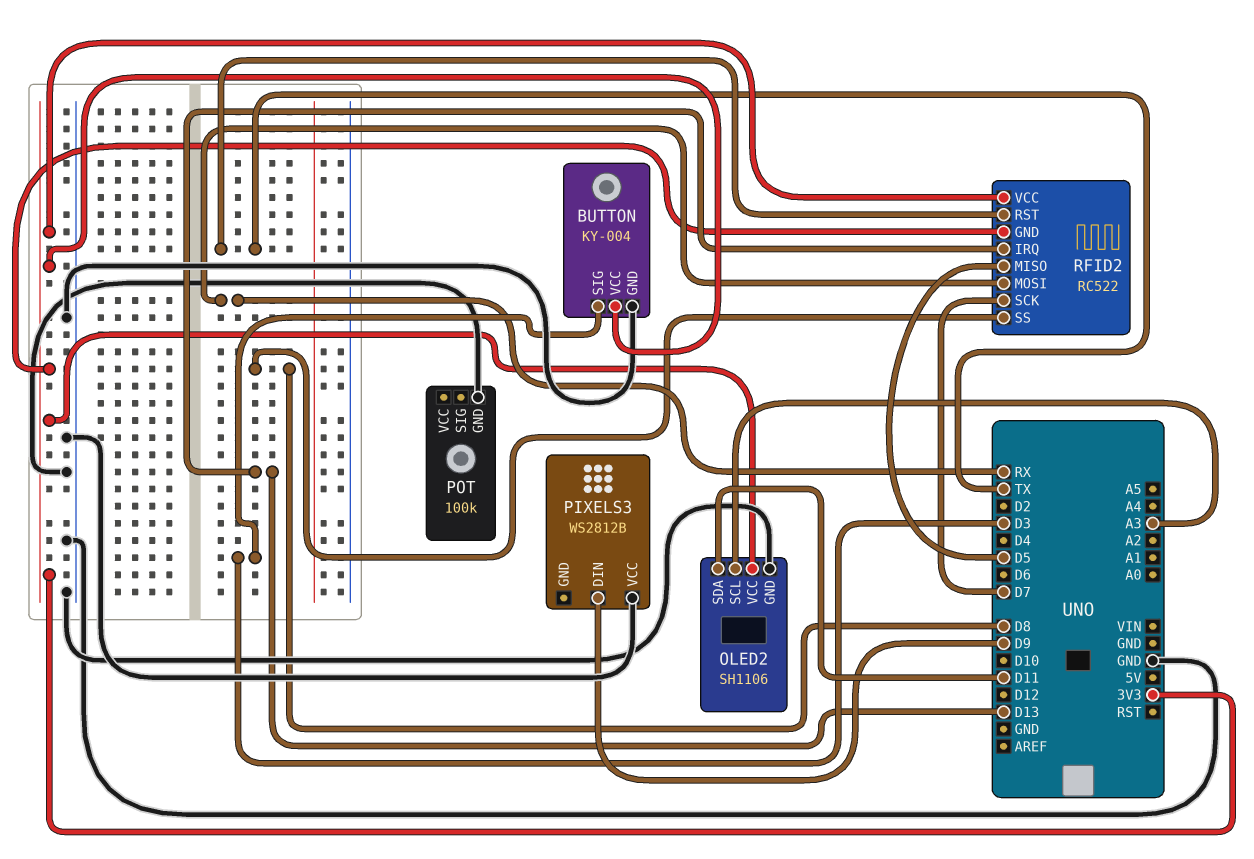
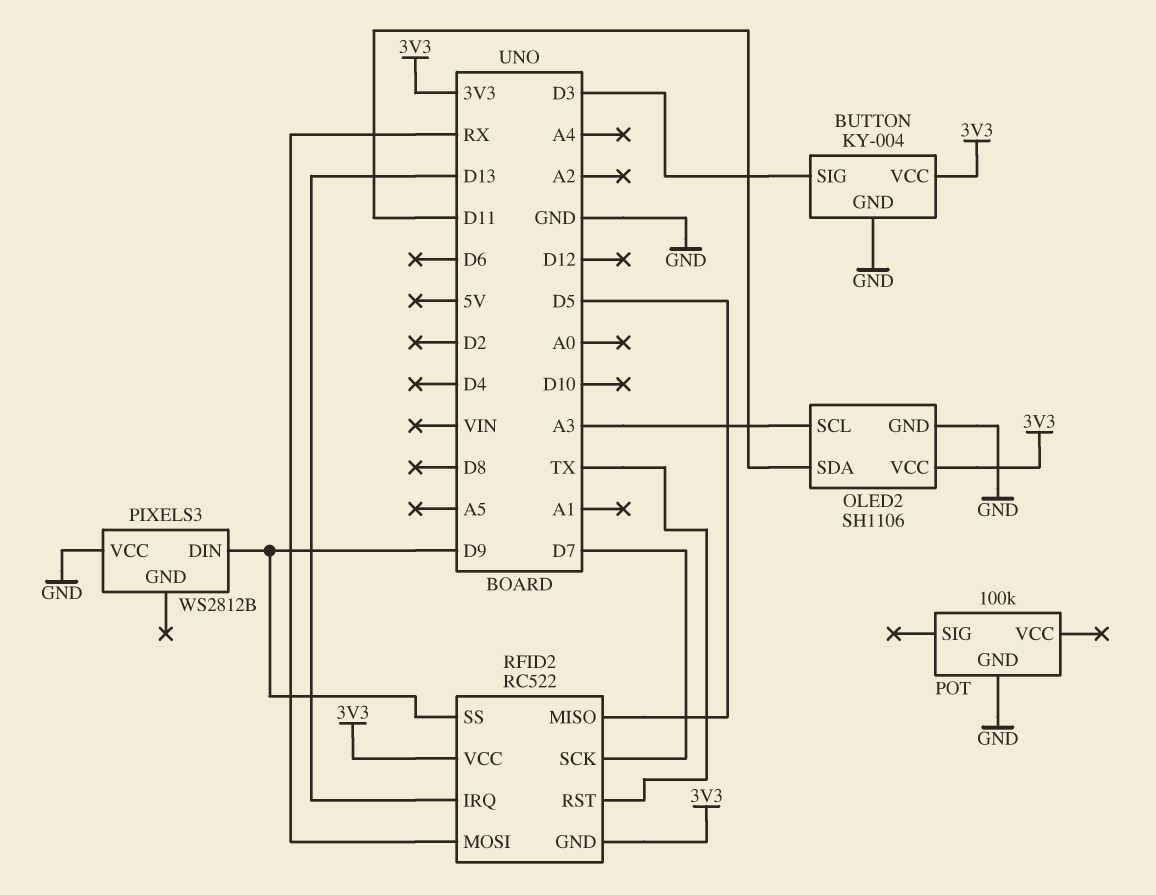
RFID2 pin SS: D8 -> D9

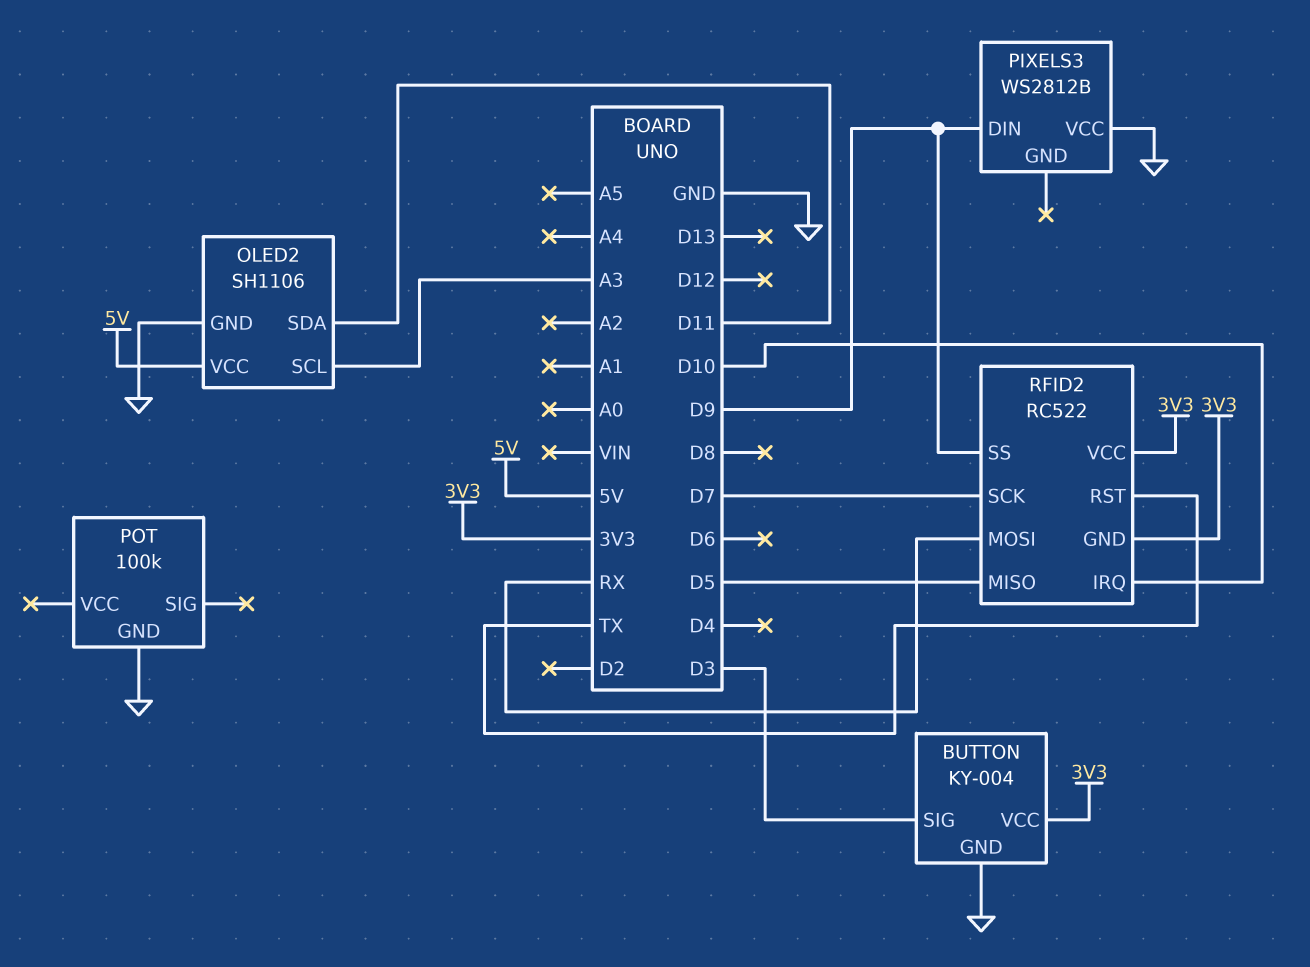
OLED2 pin VCC: 3V3 -> 5V
RFID2 pin IRQ: D13 -> D10

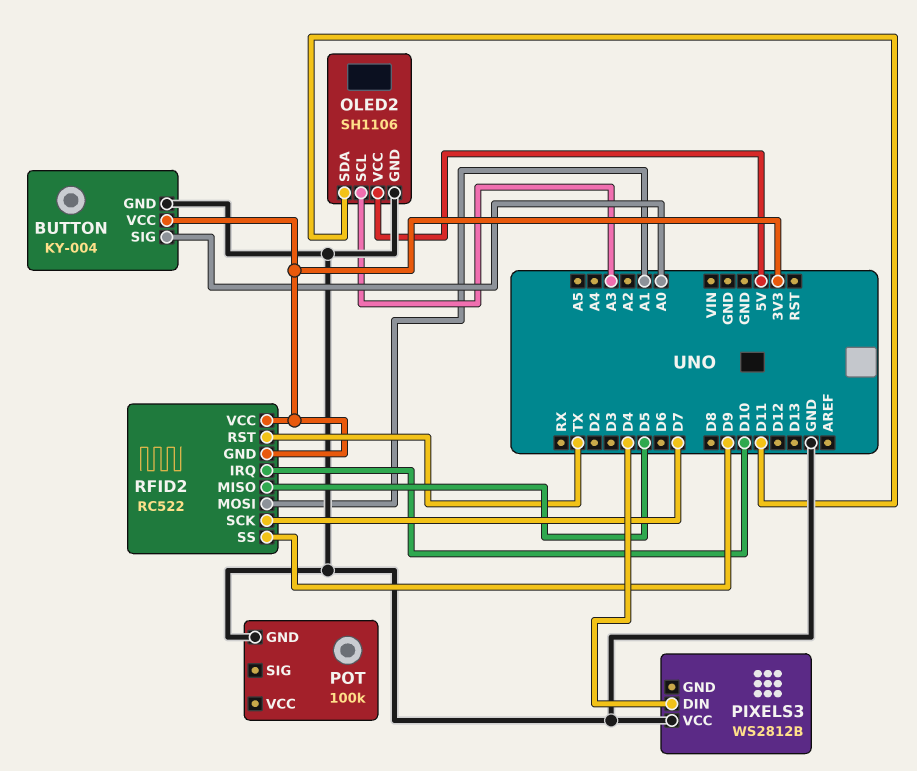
BUTTON pin SIG: D3 -> A0
PIXELS3 pin DIN: D9 -> D4
RFID2 pin MOSI: RX -> A1

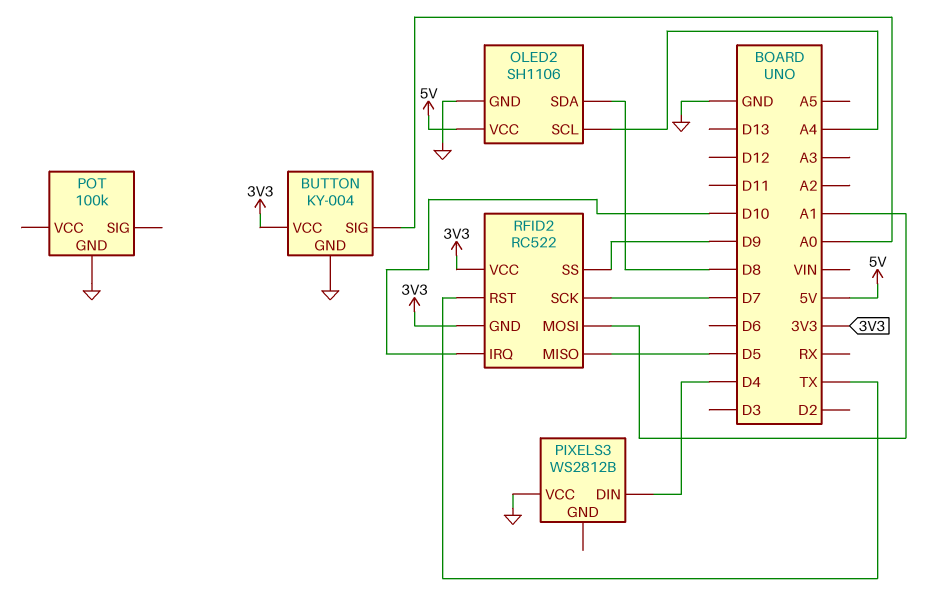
OLED2 pin SCL: A3 -> A4
OLED2 pin SDA: D11 -> D8

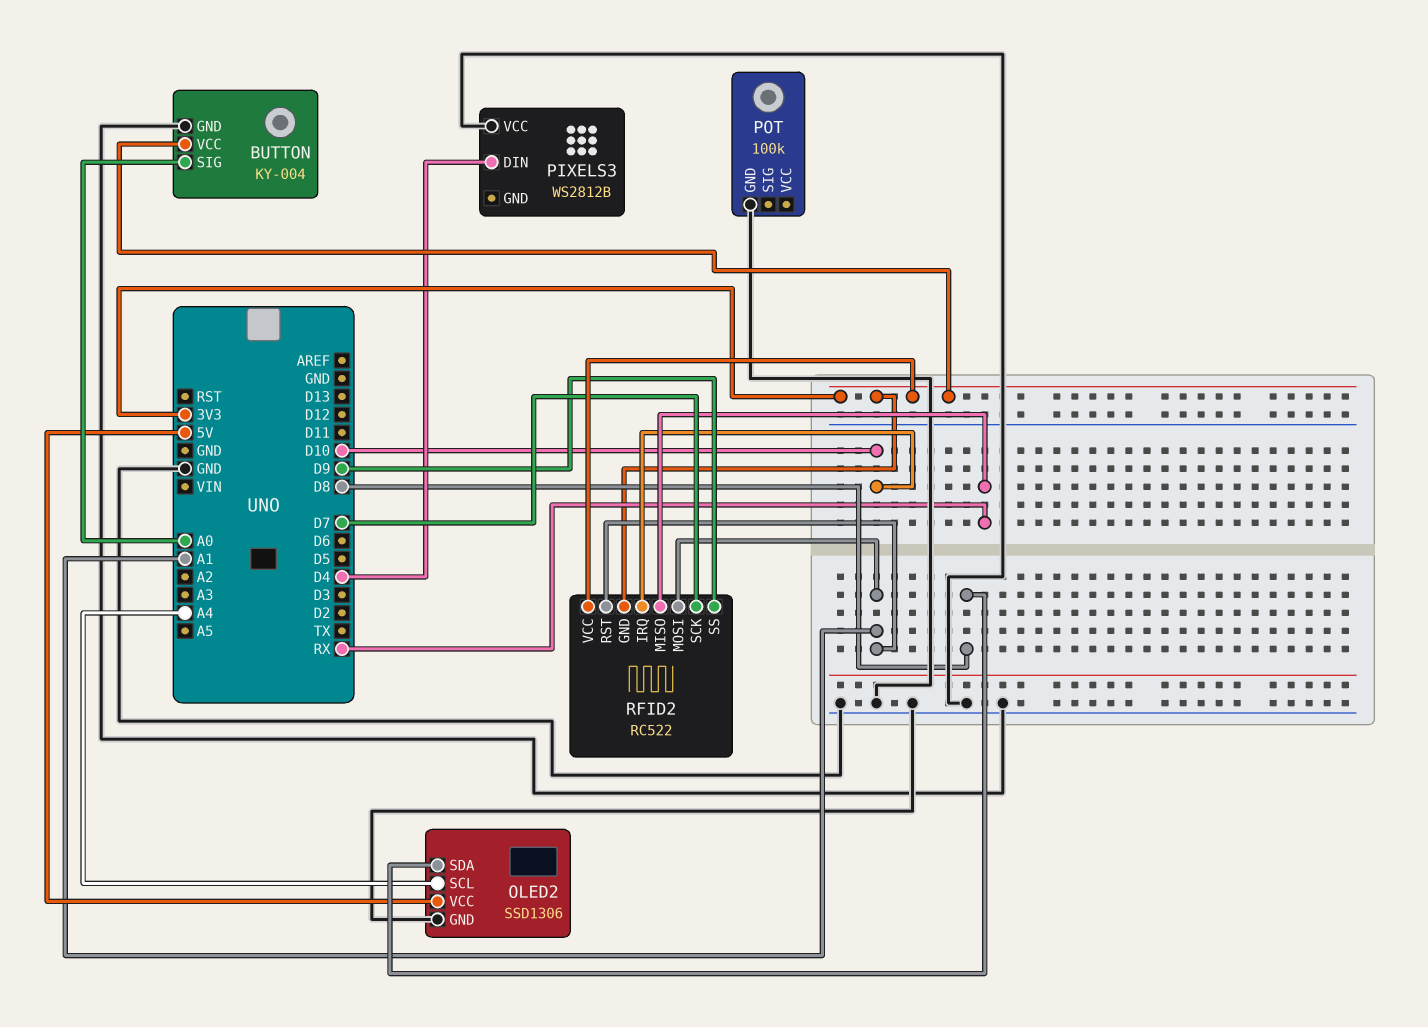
OLED2: SH1106 -> SSD1306
RFID2 pin MISO: D5 -> RX
RFID2 pin RST: TX -> A1

